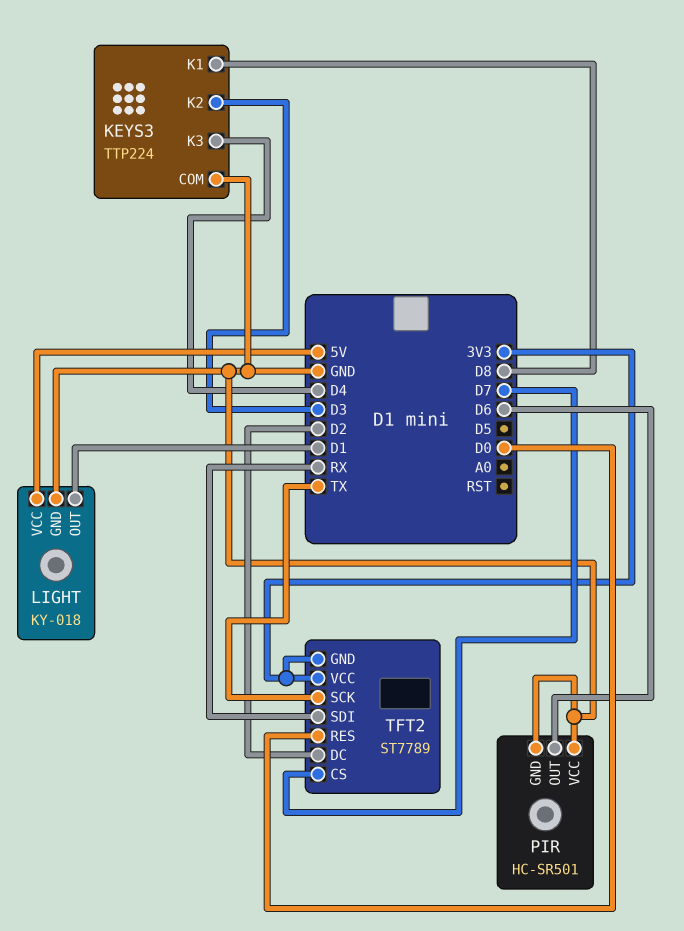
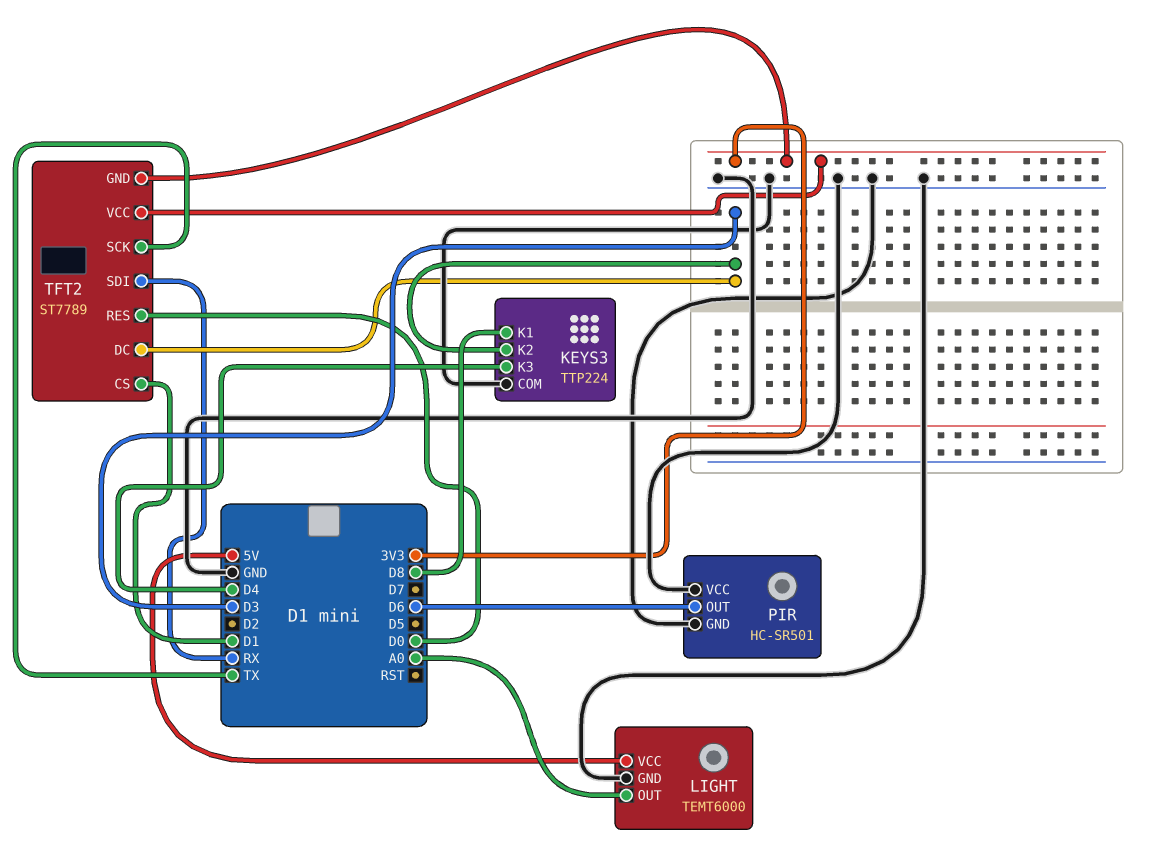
LIGHT: KY-018 -> TEMT6000
LIGHT pin OUT: D1 -> A0
TFT2 pin CS: D7 -> D1
TFT2 pin DC: D2 -> D3

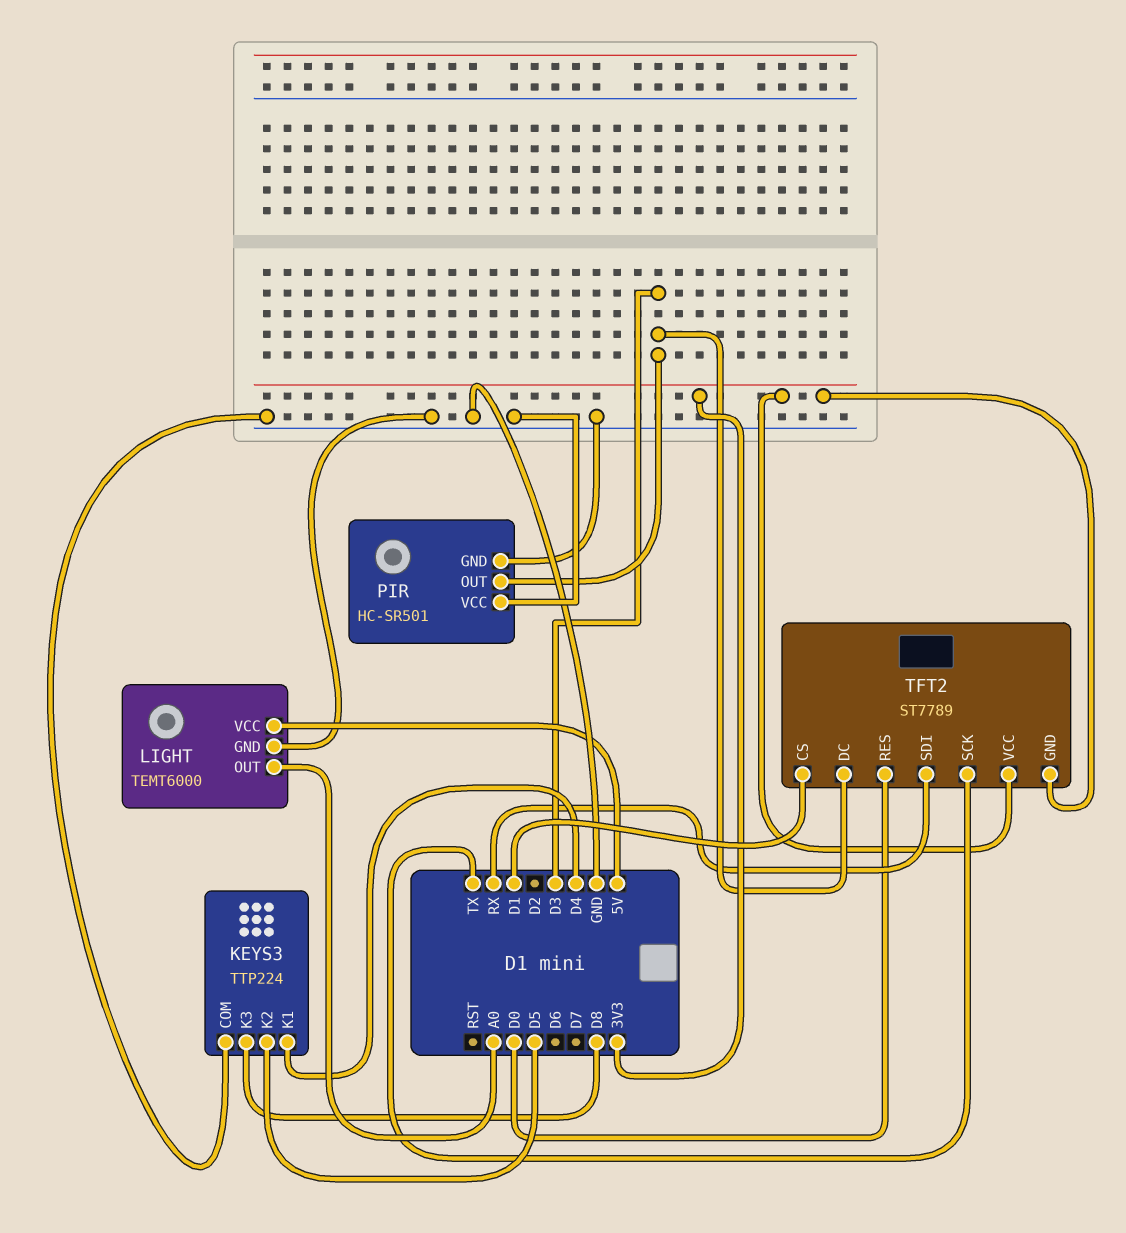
KEYS3 pin K1: D8 -> D4
KEYS3 pin K2: D3 -> D5
KEYS3 pin K3: D4 -> D8
PIR pin OUT: D6 -> D3

